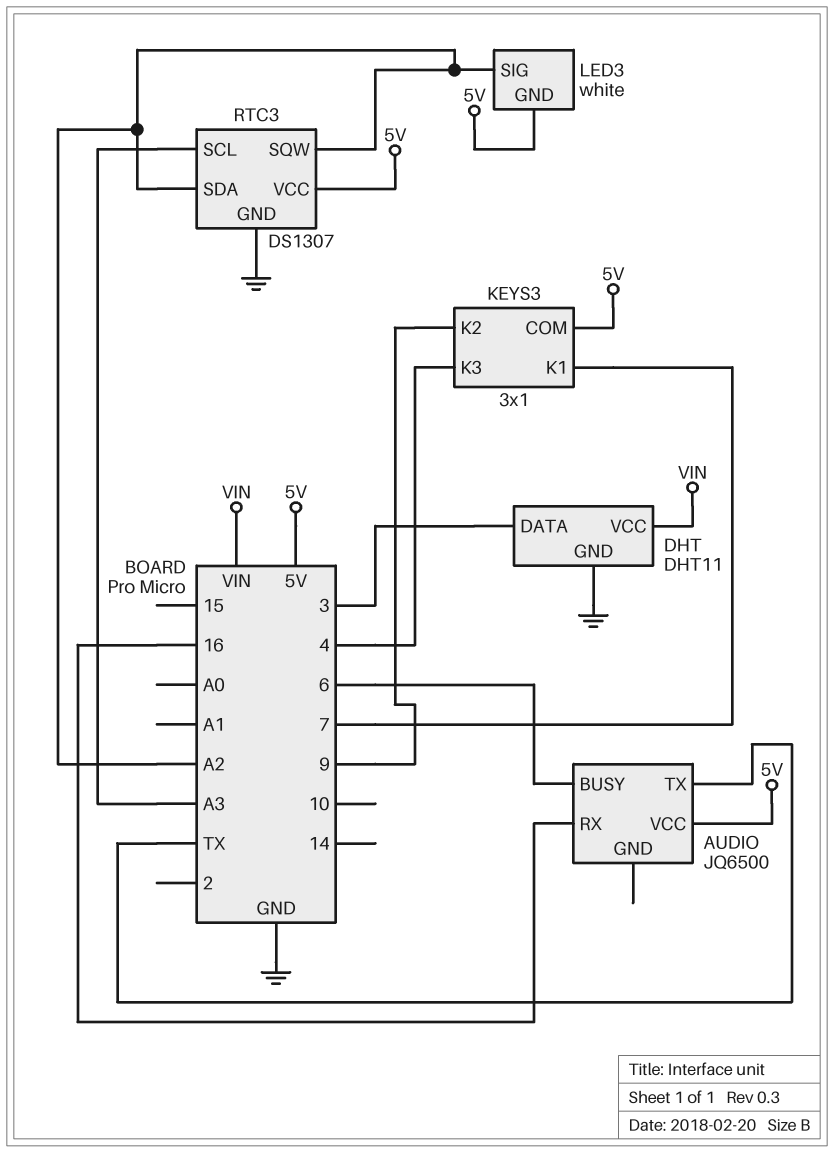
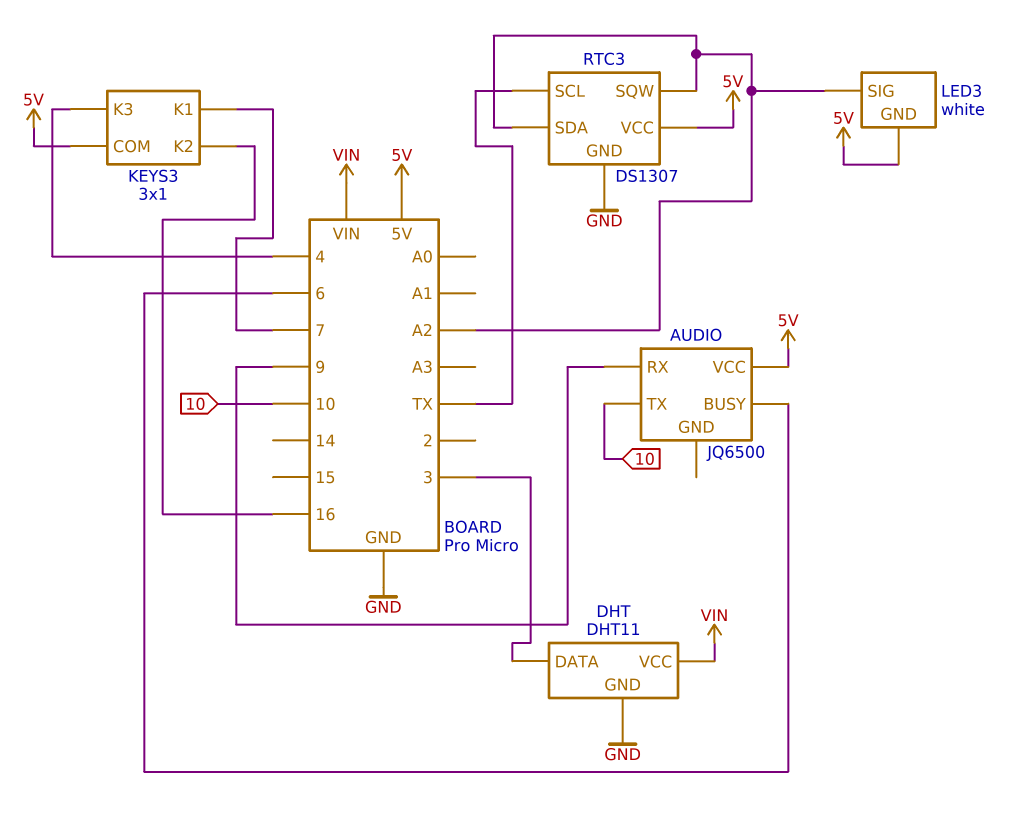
AUDIO pin RX: 16 -> 9
AUDIO pin TX: TX -> 10
KEYS3 pin K2: 9 -> 16
RTC3 pin SCL: A3 -> TX

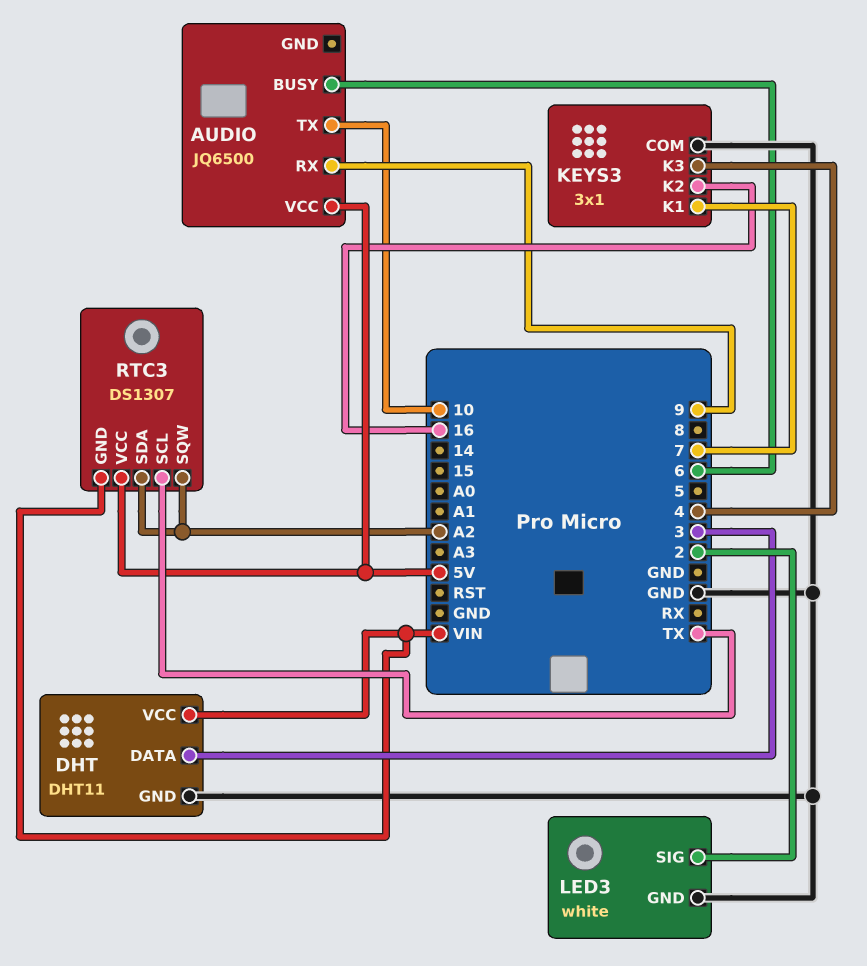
KEYS3 pin COM: 5V -> GND
LED3 pin GND: 5V -> GND
LED3 pin SIG: A2 -> 2
RTC3 pin GND: GND -> VIN

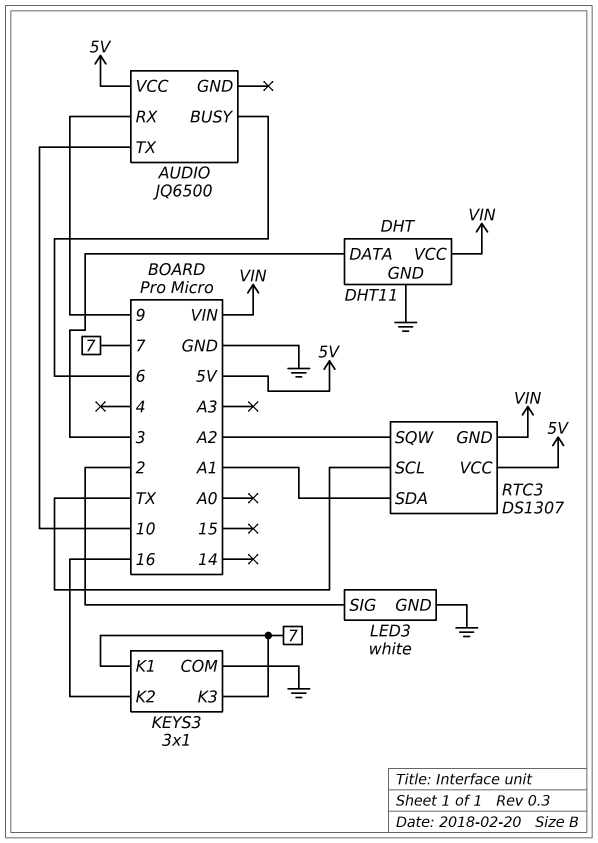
KEYS3 pin K3: 4 -> 7
RTC3 pin SDA: A2 -> A1

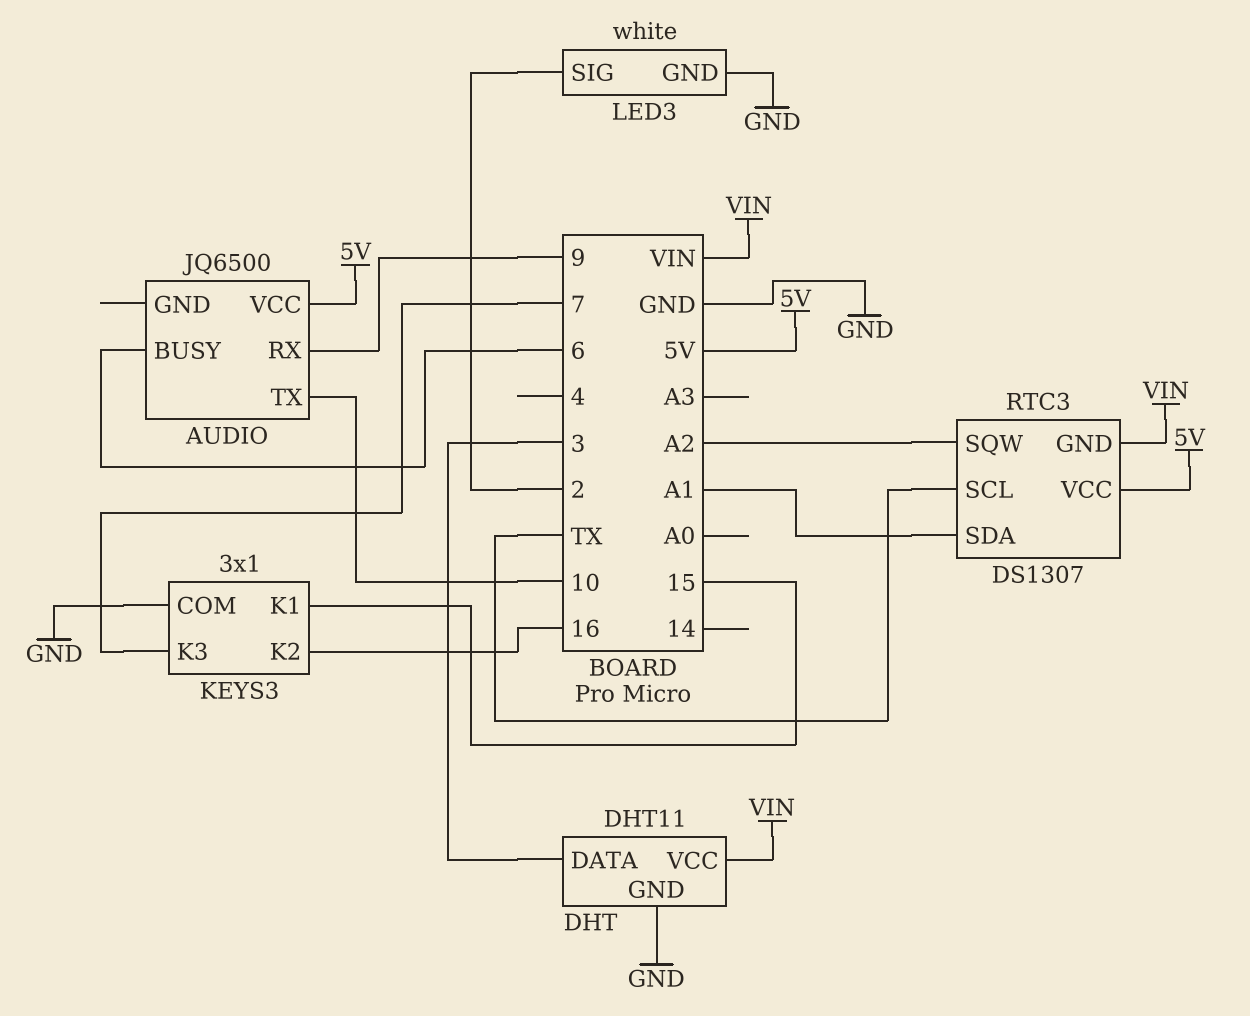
KEYS3 pin K1: 7 -> 15

